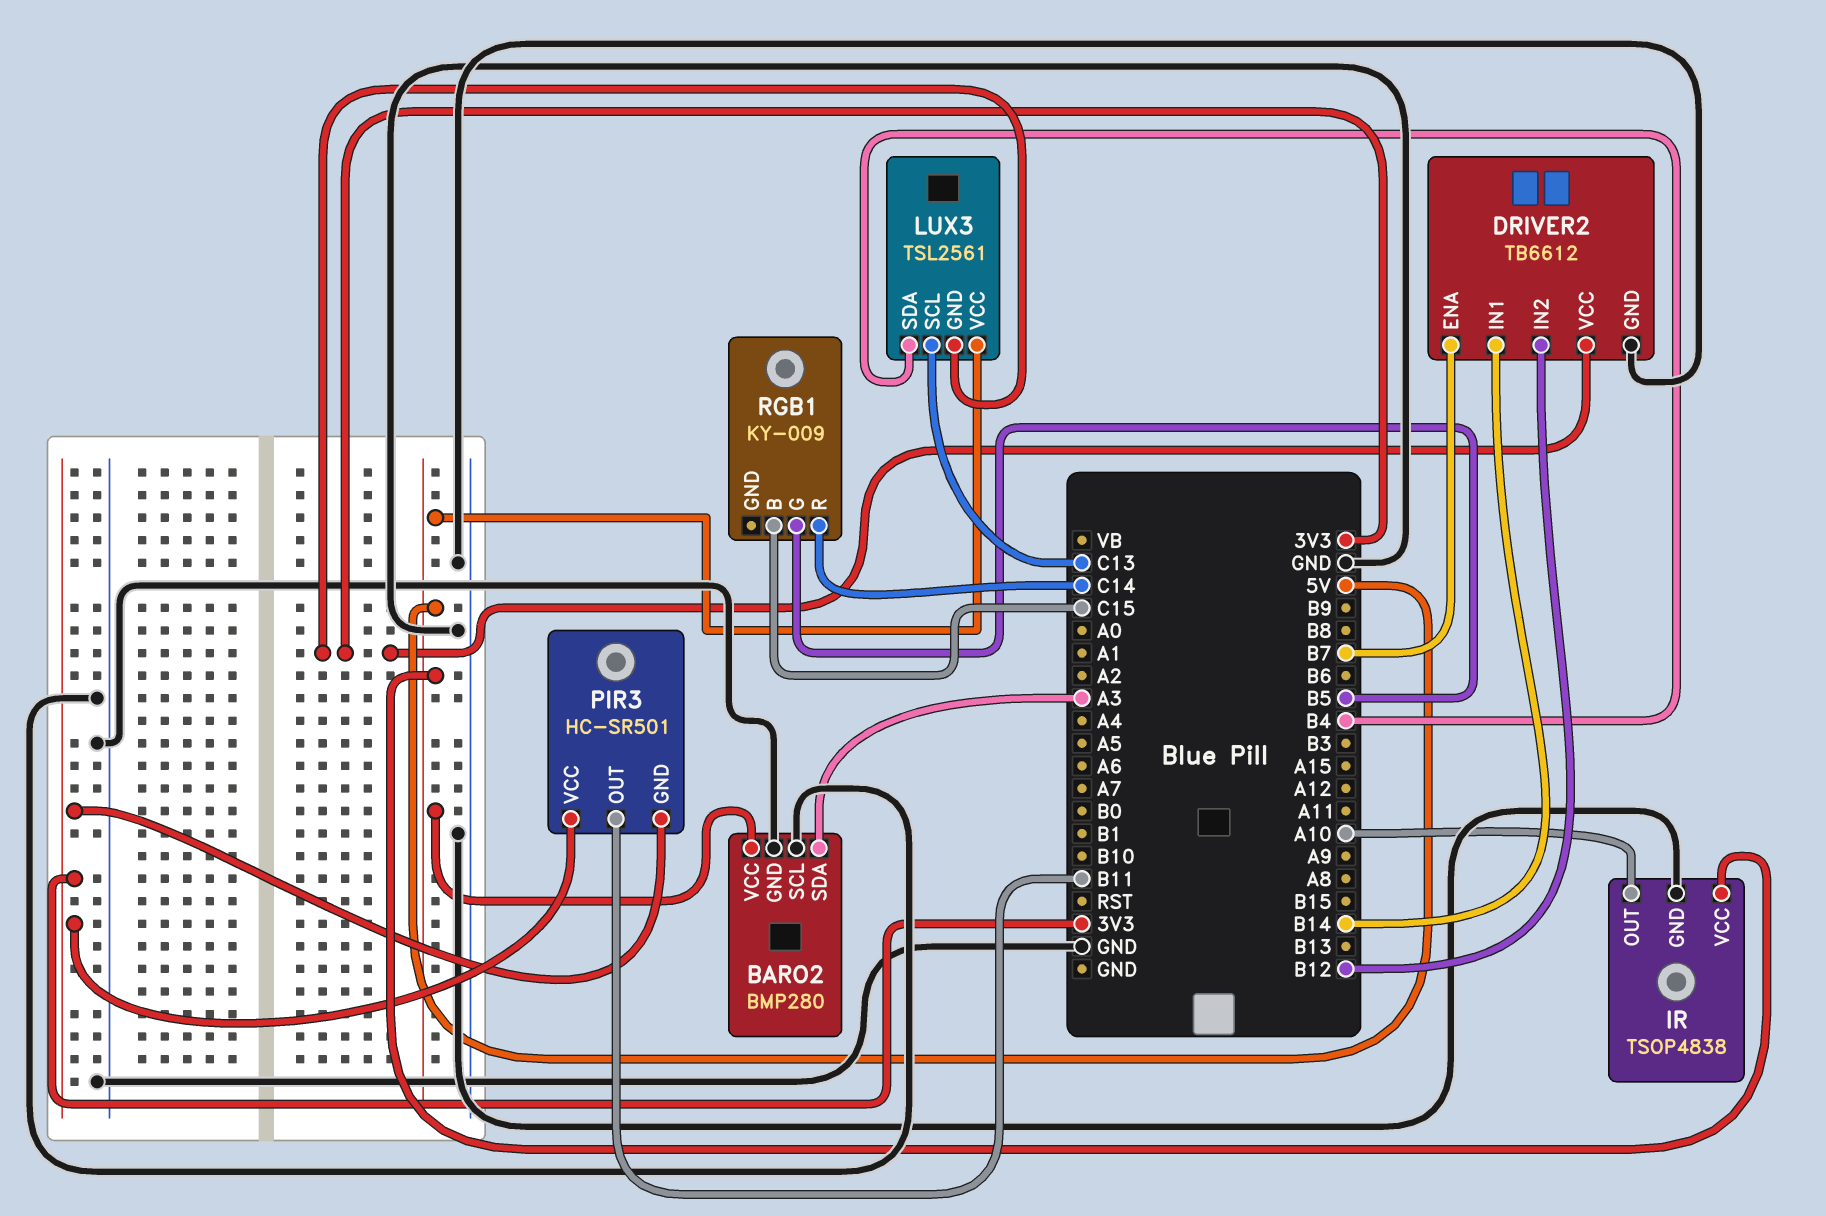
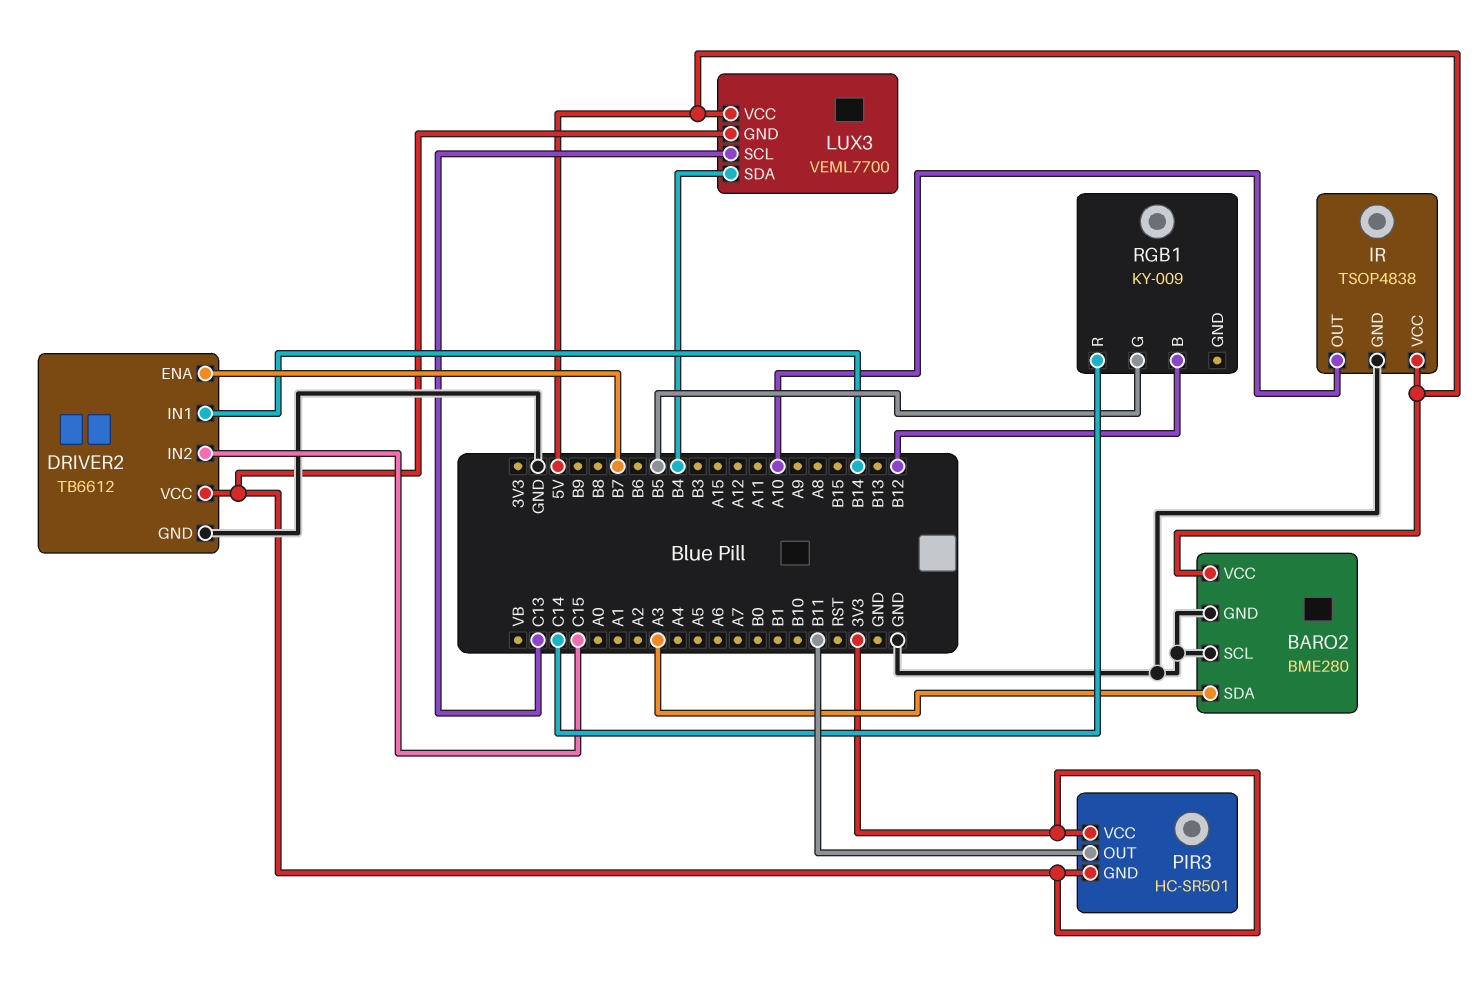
BARO2: BMP280 -> BME280
DRIVER2 pin IN2: B12 -> C15
LUX3: TSL2561 -> VEML7700
RGB1 pin B: C15 -> B12

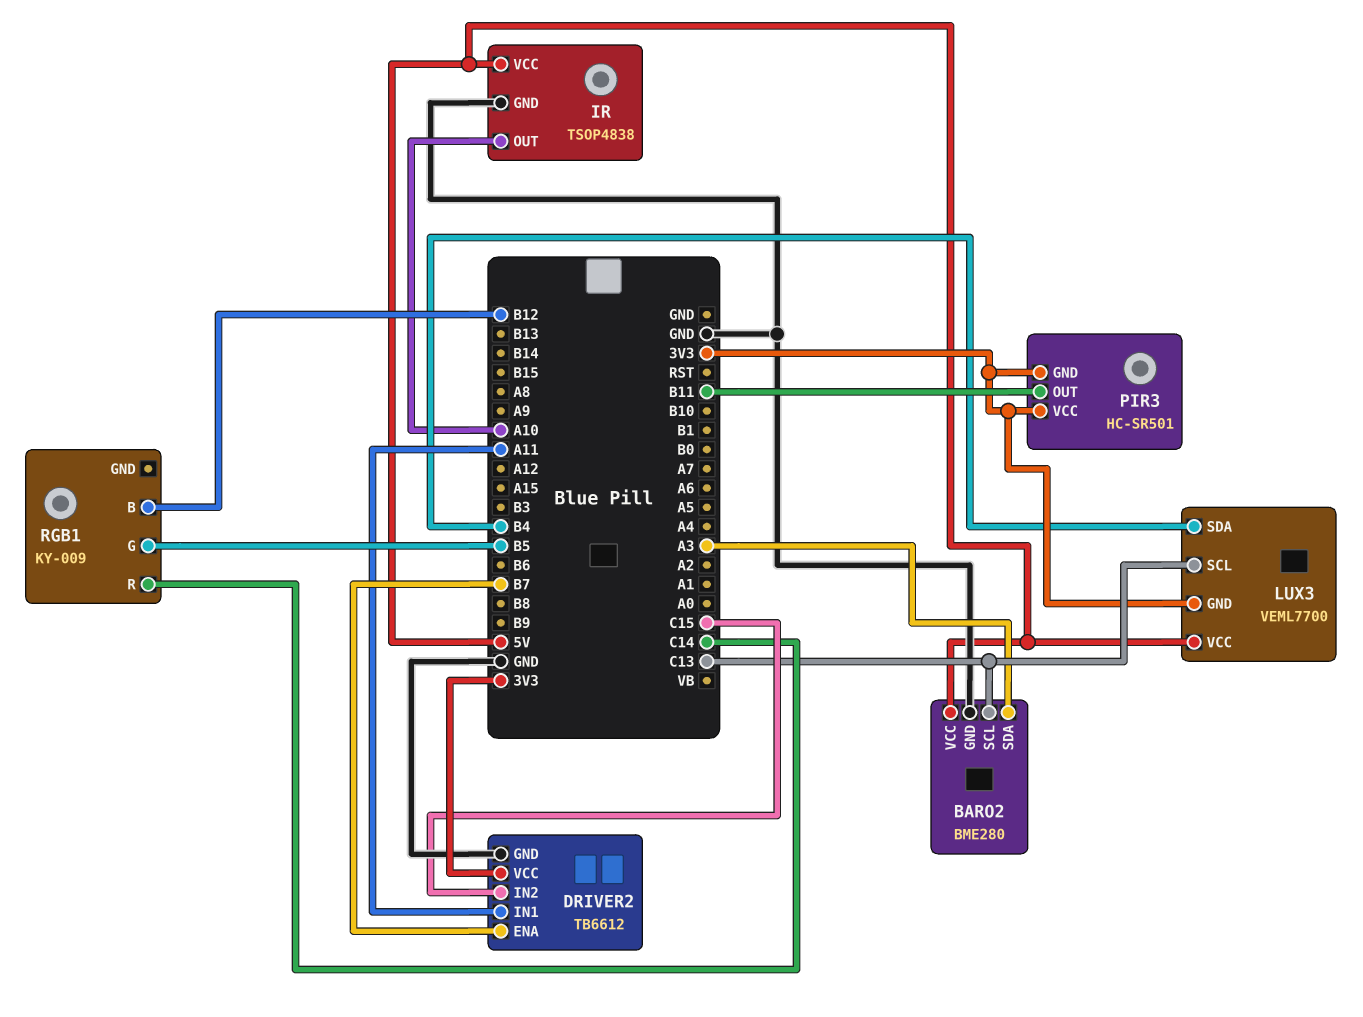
BARO2 pin SCL: GND -> C13
DRIVER2 pin IN1: B14 -> A11

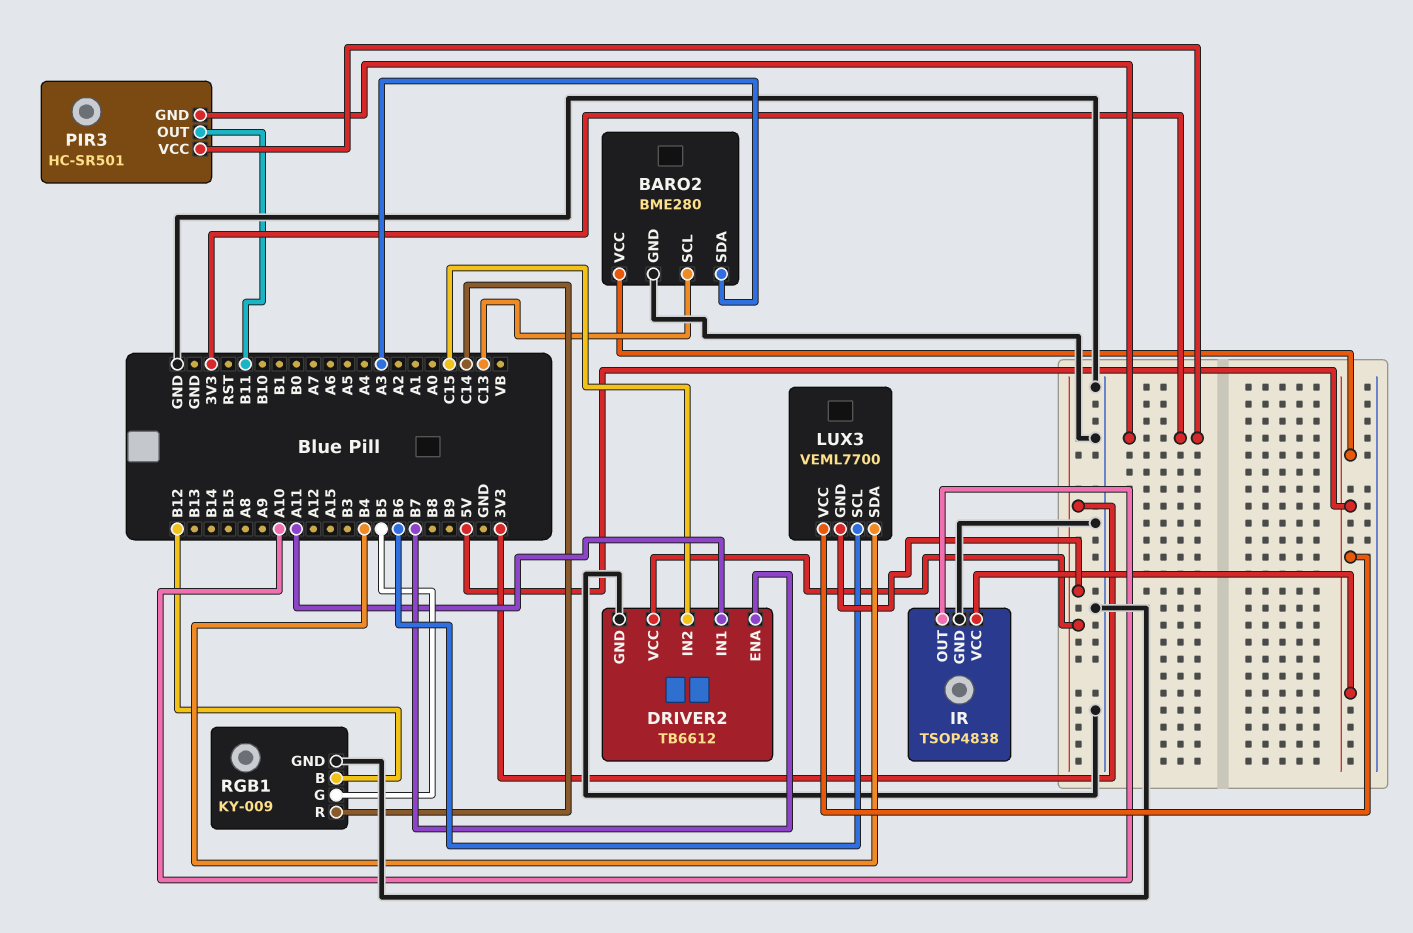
LUX3 pin SCL: C13 -> B6
RGB1 pin GND: none -> GND

